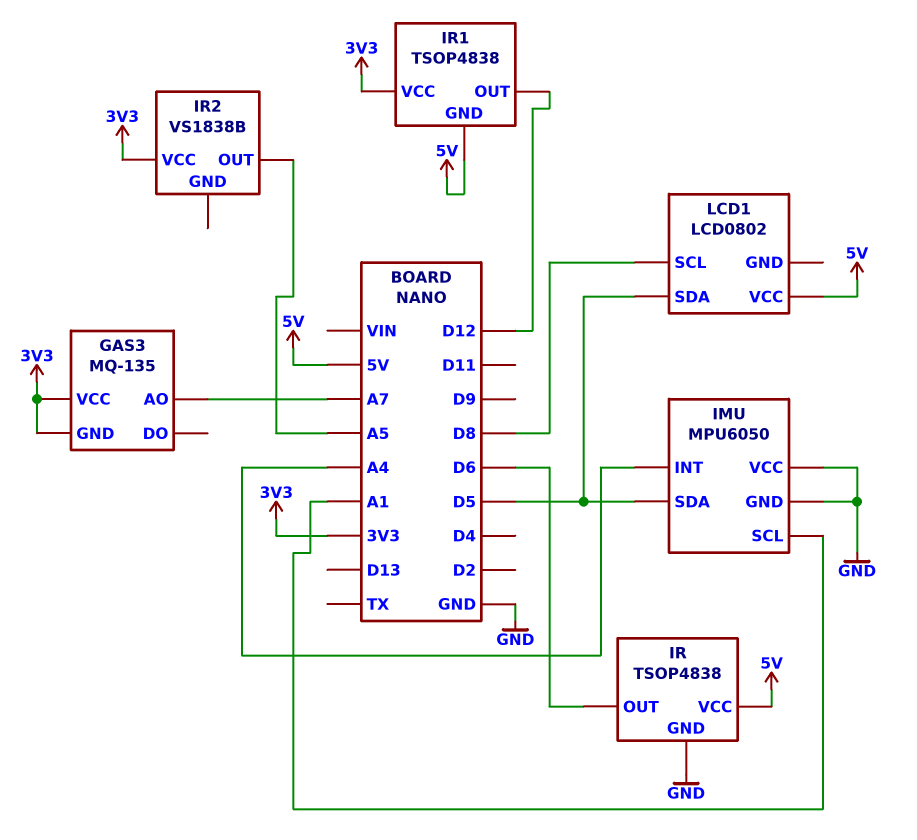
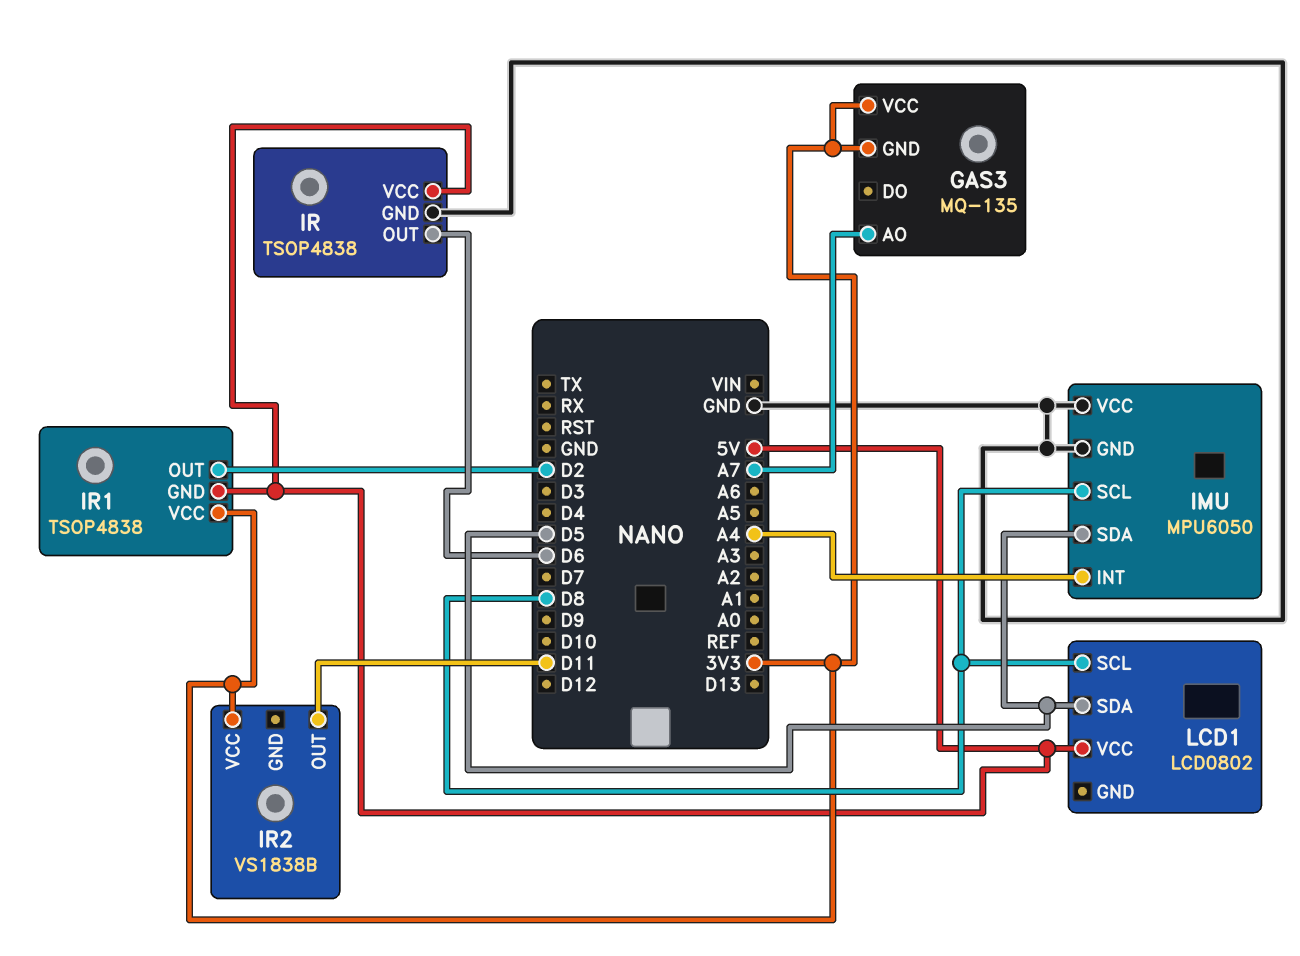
IMU pin SCL: A1 -> D8
IR1 pin OUT: D12 -> D2
IR2 pin OUT: A5 -> D11

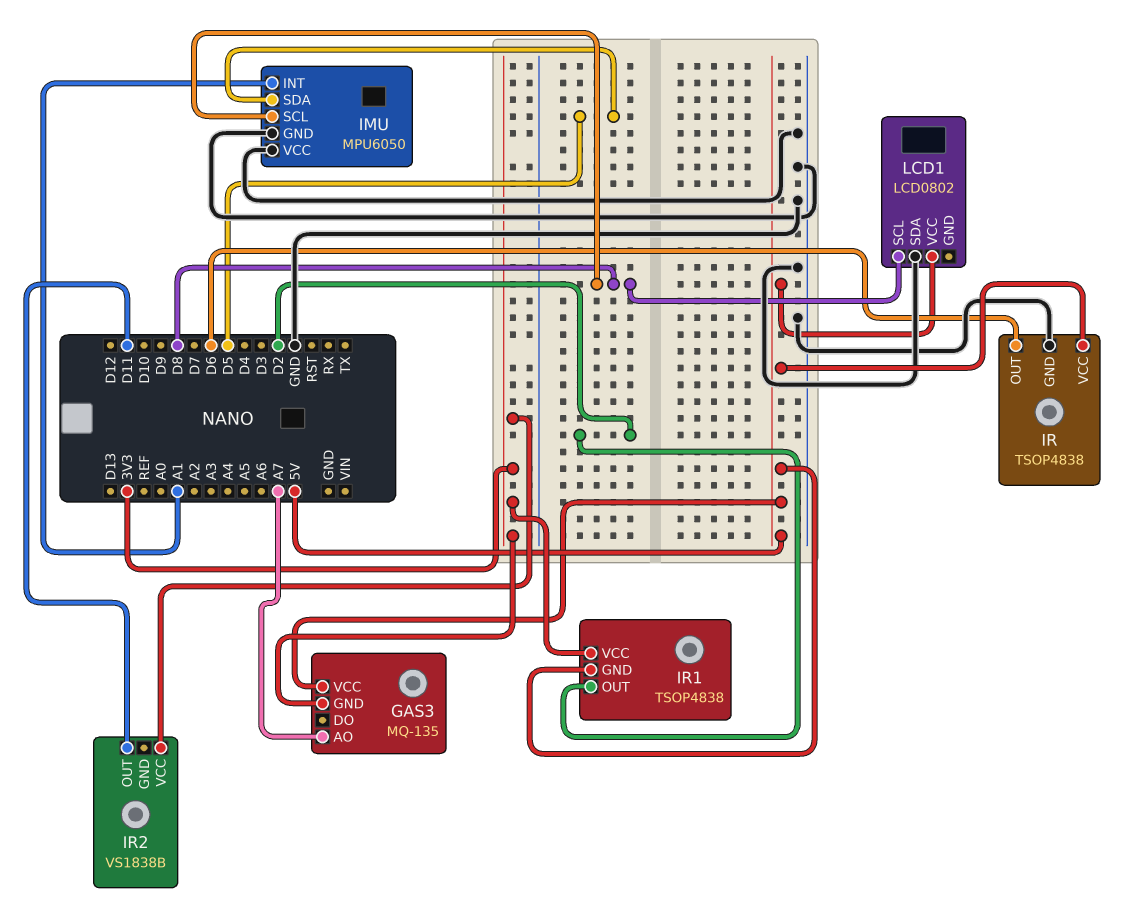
GAS3 pin VCC: 3V3 -> 5V
IMU pin INT: A4 -> A1
LCD1 pin SDA: D5 -> GND

